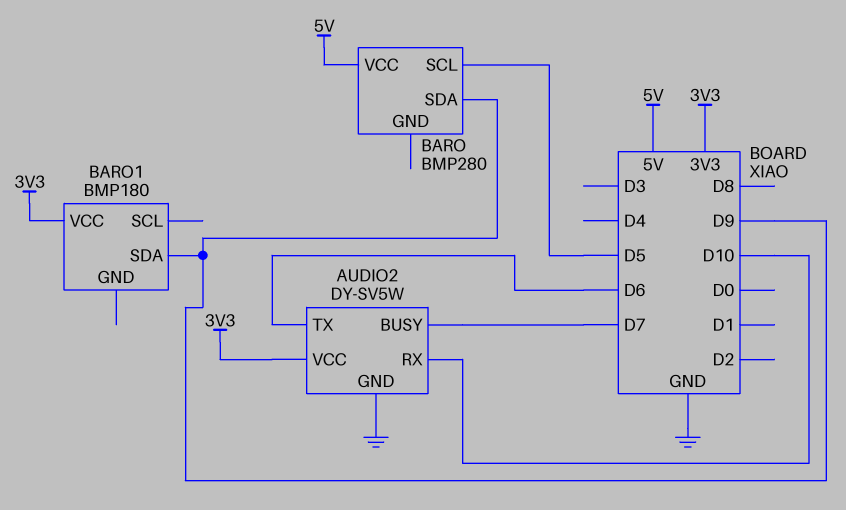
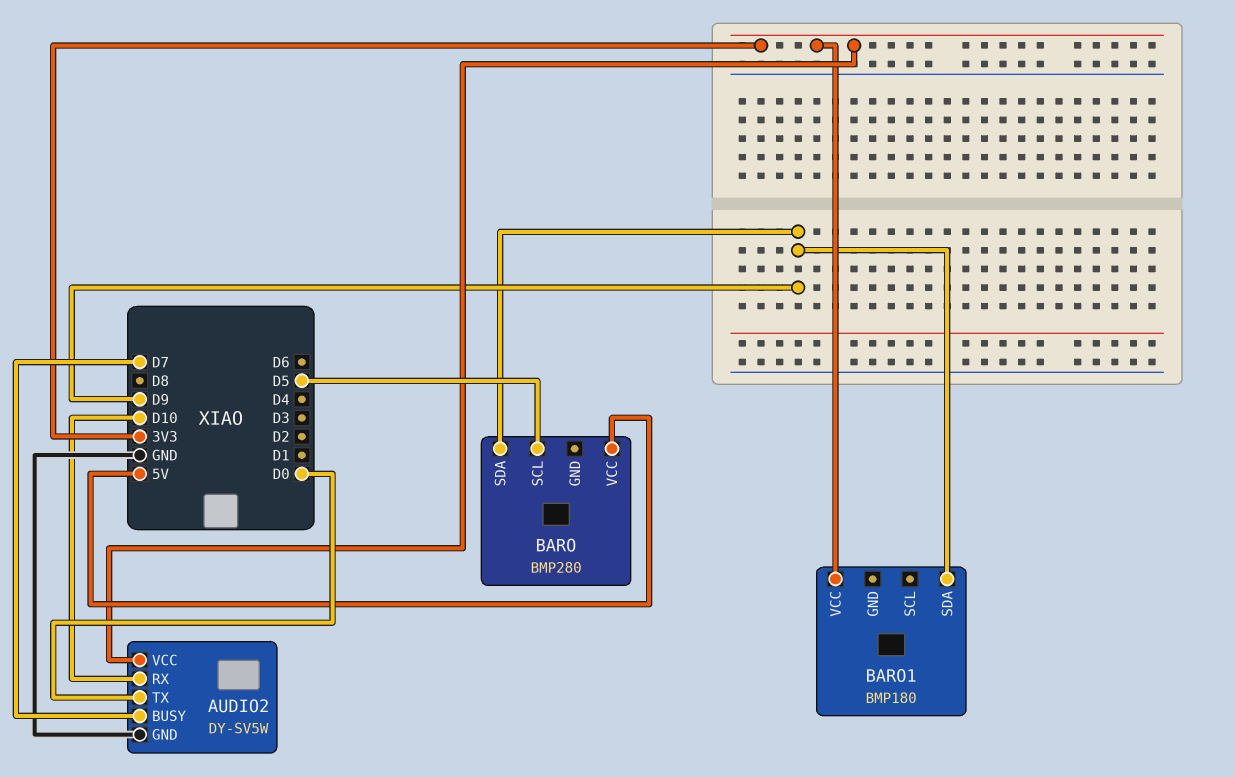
AUDIO2 pin TX: D6 -> D0

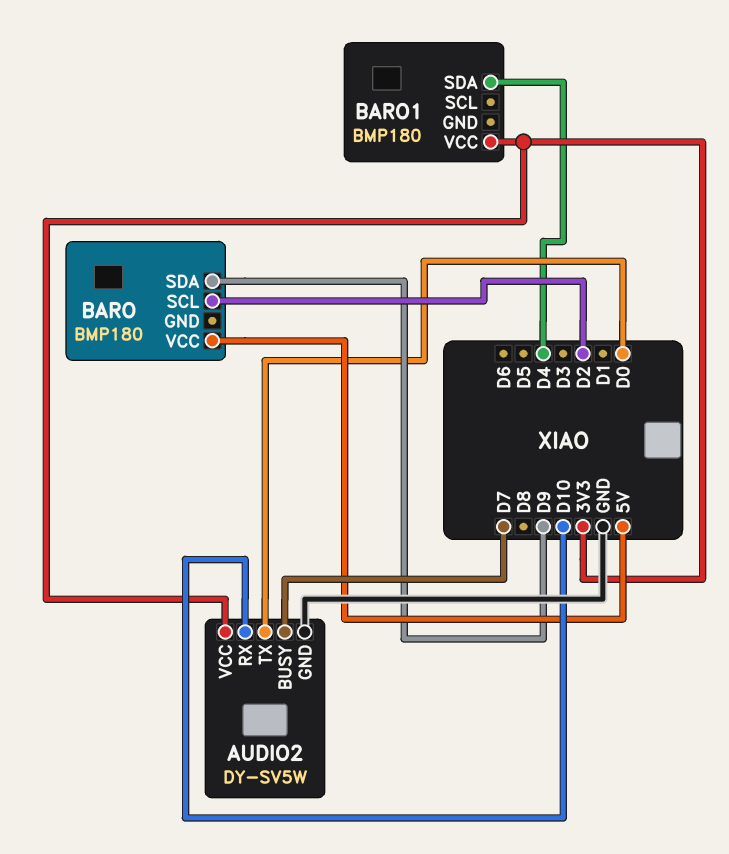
BARO: BMP280 -> BMP180
BARO pin SCL: D5 -> D2
BARO1 pin SDA: D9 -> D4

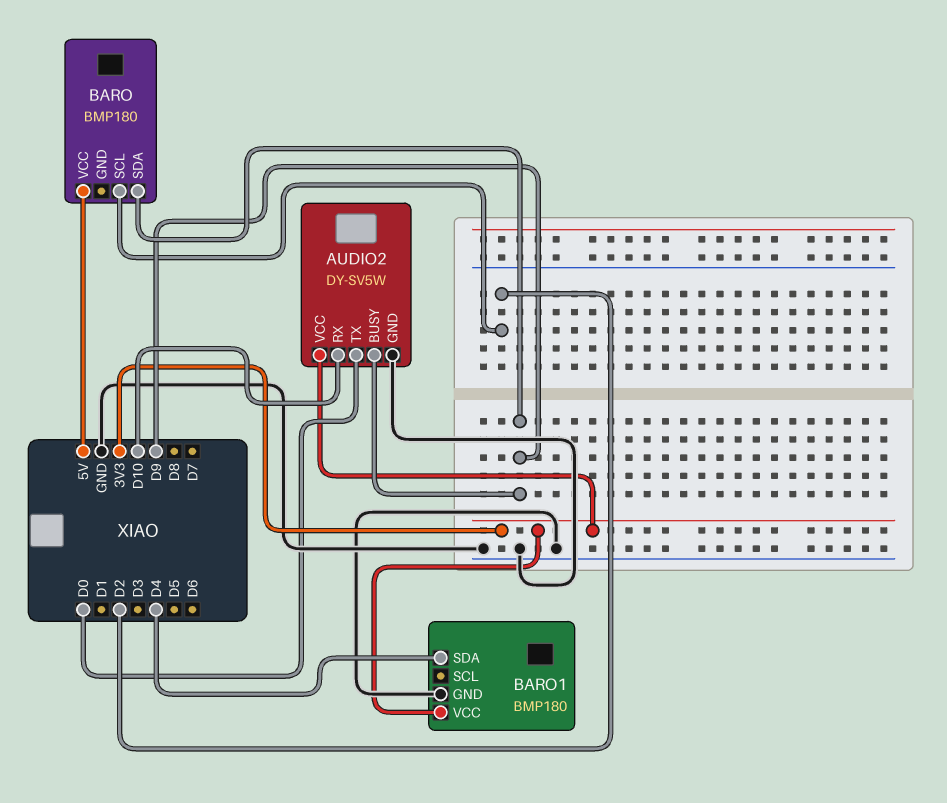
AUDIO2 pin BUSY: D7 -> D9
BARO1 pin GND: none -> GND

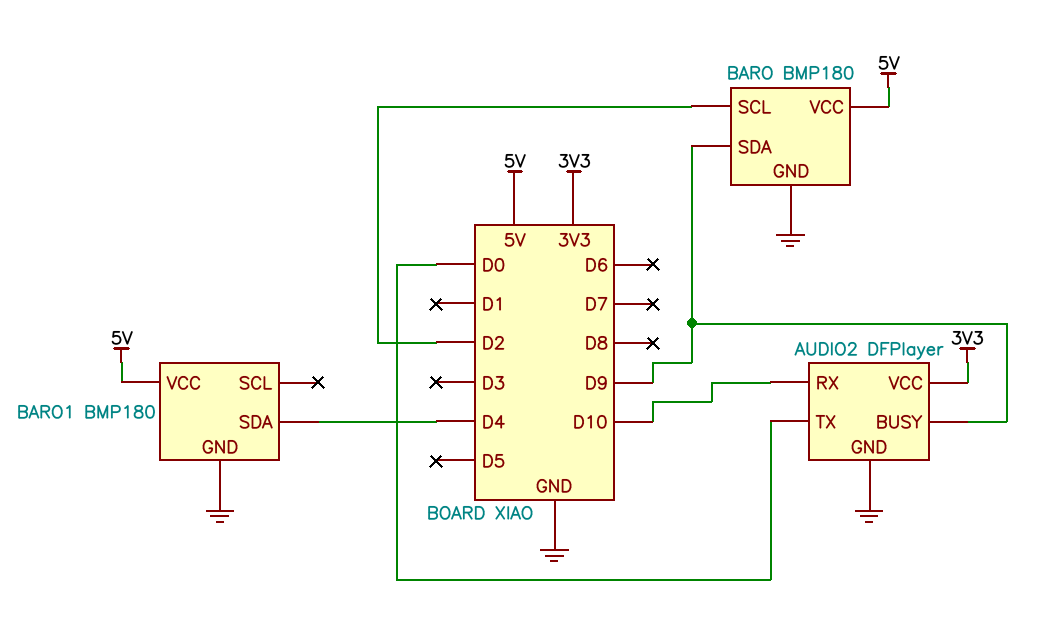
AUDIO2: DY-SV5W -> DFPlayer
BARO pin GND: none -> GND
BARO1 pin VCC: 3V3 -> 5V

